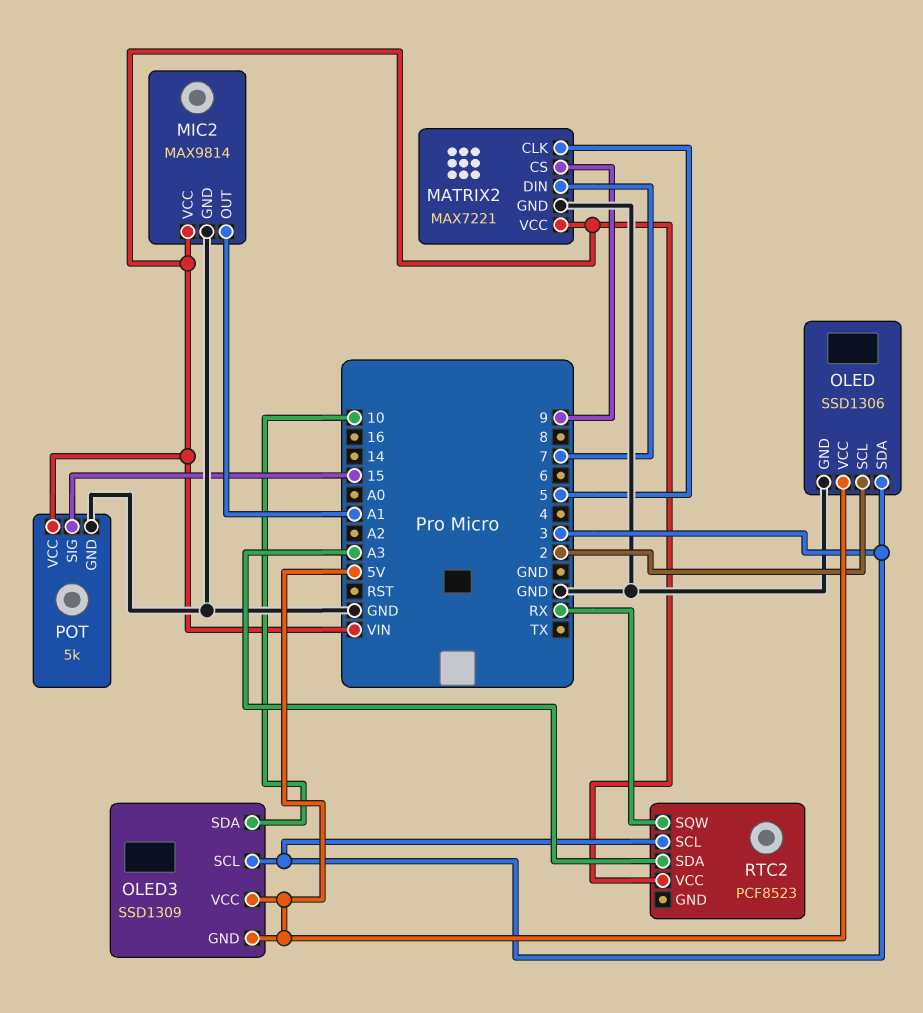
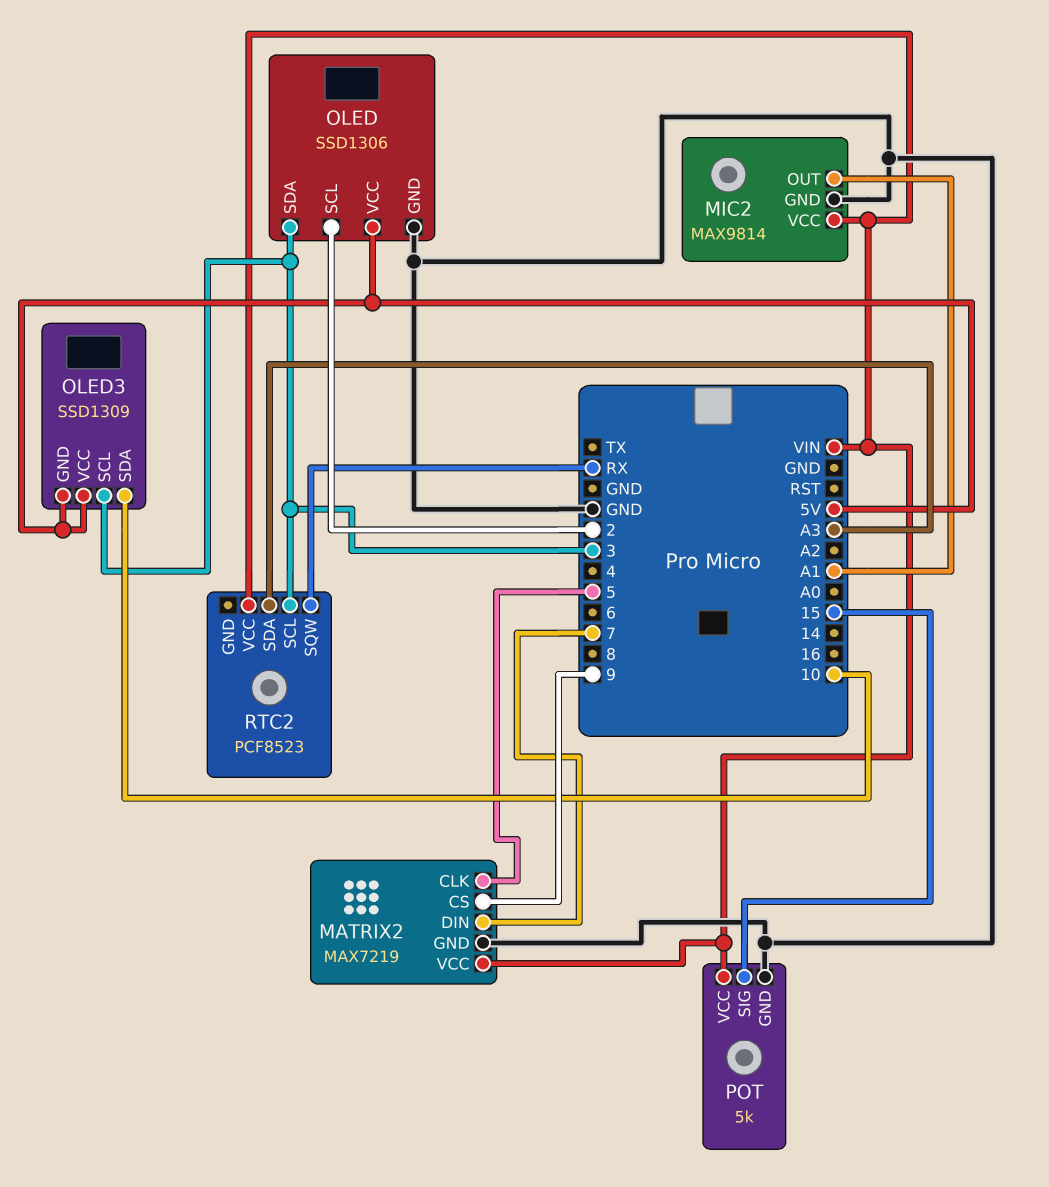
MATRIX2: MAX7221 -> MAX7219

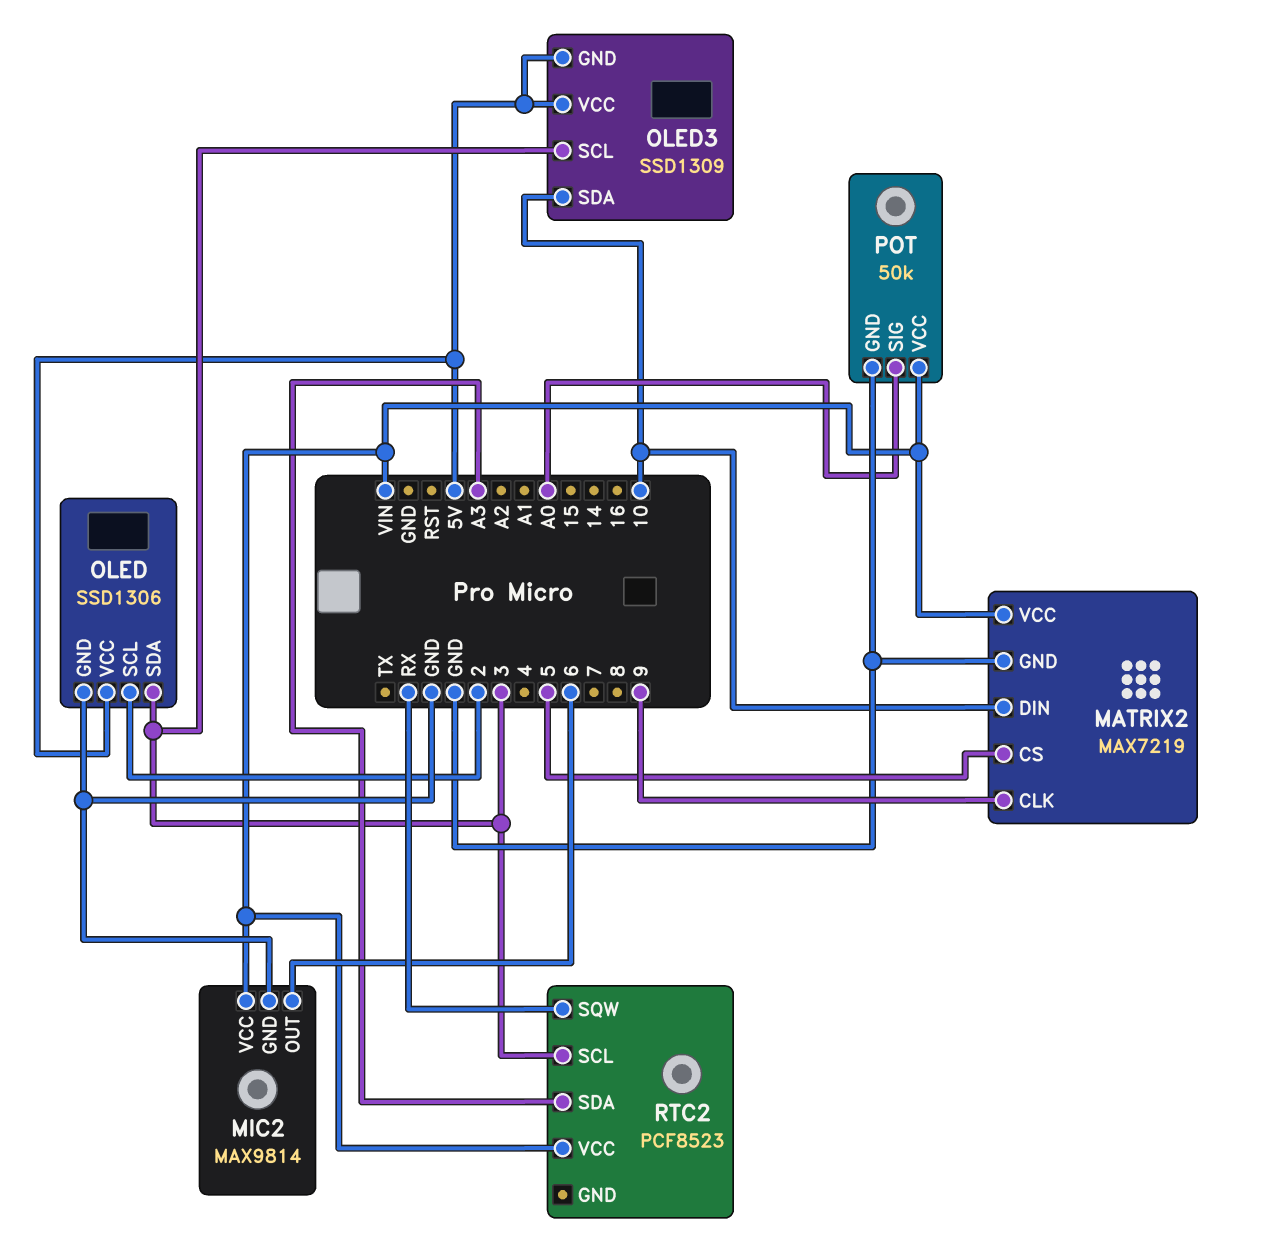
MATRIX2 pin CLK: 5 -> 9
MATRIX2 pin CS: 9 -> 5
MATRIX2 pin DIN: 7 -> 10
MIC2 pin OUT: A1 -> 6
POT: 5k -> 50k
POT pin SIG: 15 -> A0

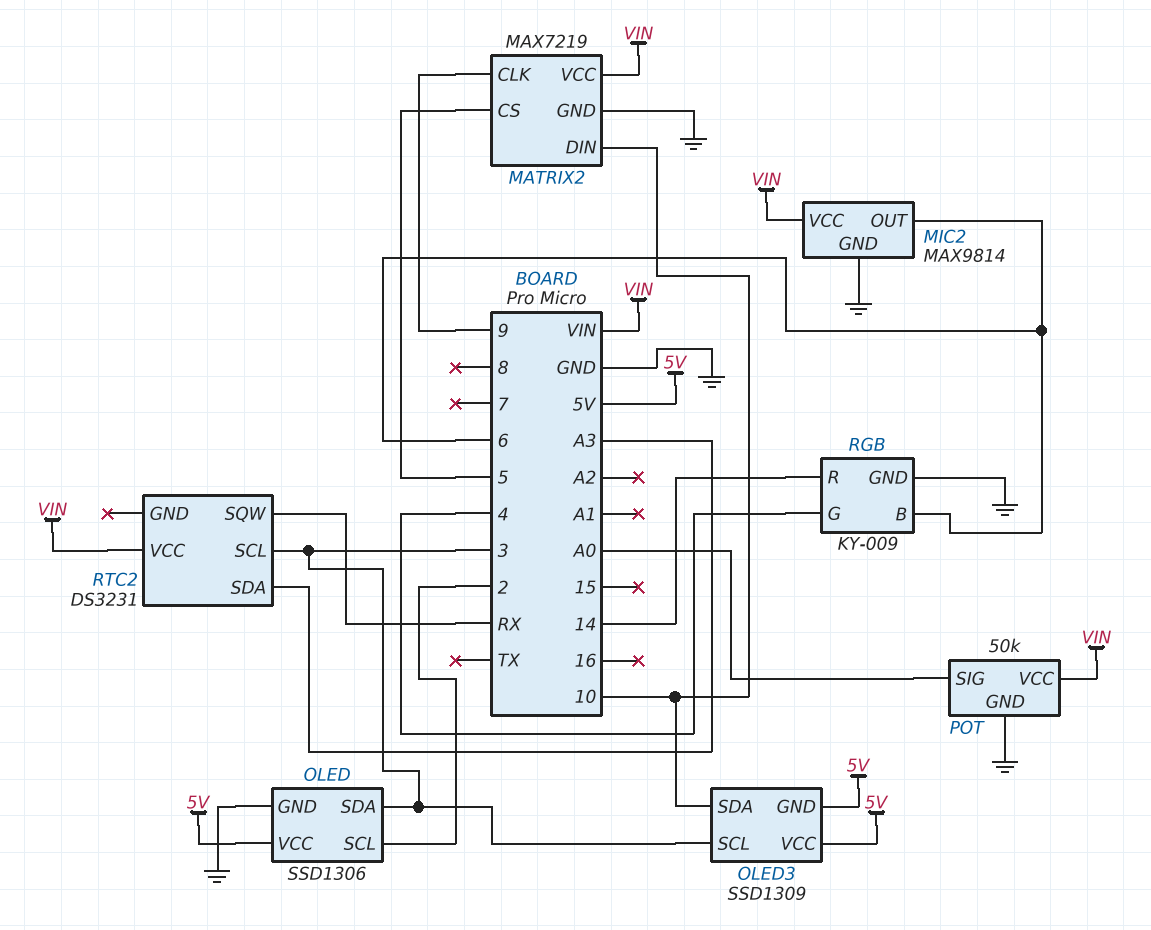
RGB: none -> KY-009
RGB pin B: none -> 6
RGB pin G: none -> 4
RGB pin GND: none -> GND
RGB pin R: none -> 14
RTC2: PCF8523 -> DS3231

